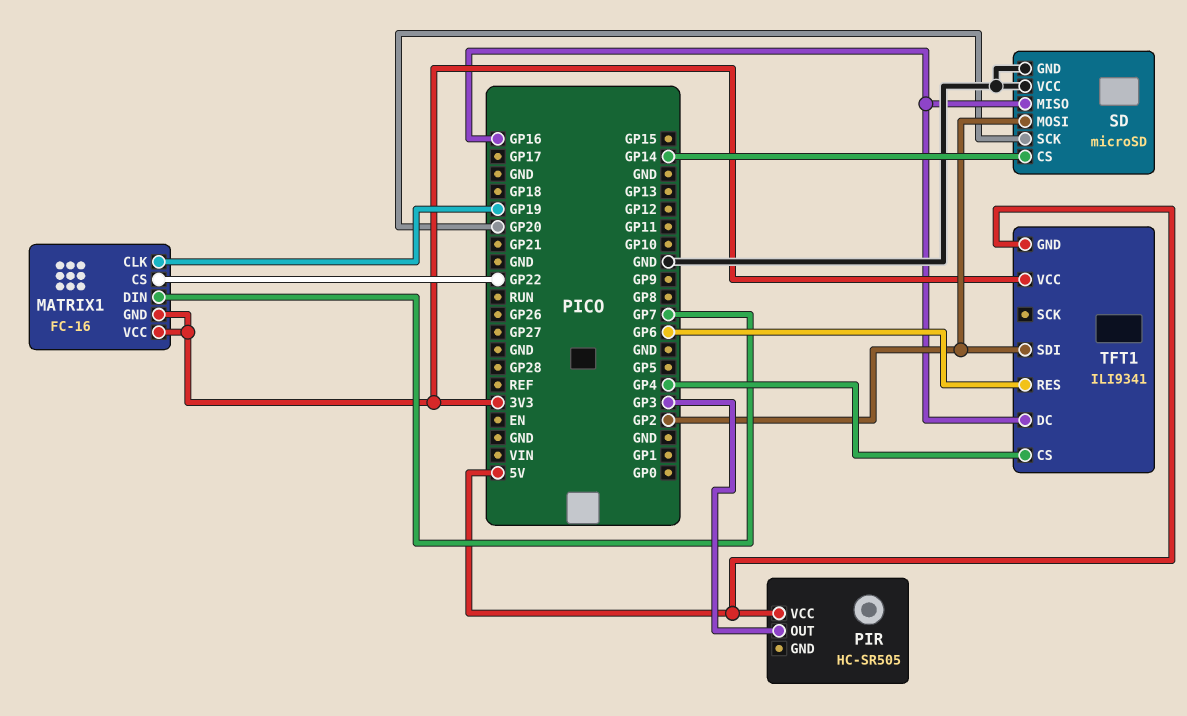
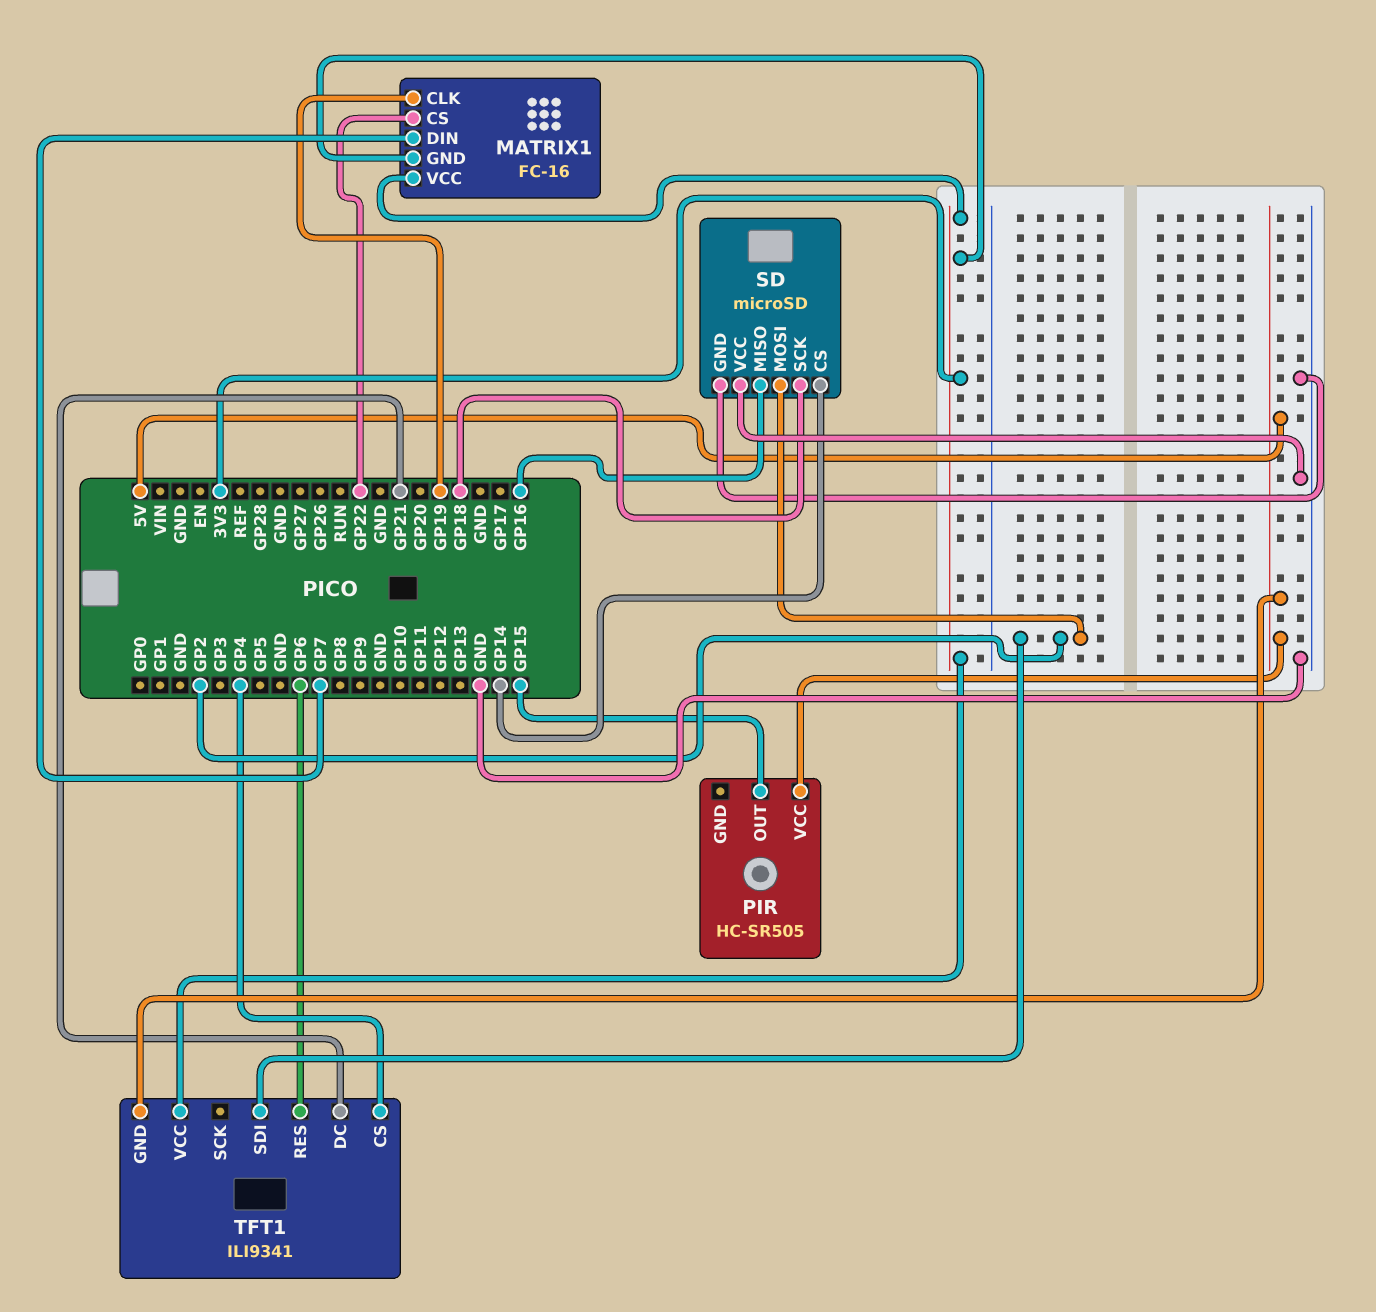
PIR pin OUT: GP3 -> GP15
SD pin SCK: GP20 -> GP18
TFT1 pin DC: GP16 -> GP21

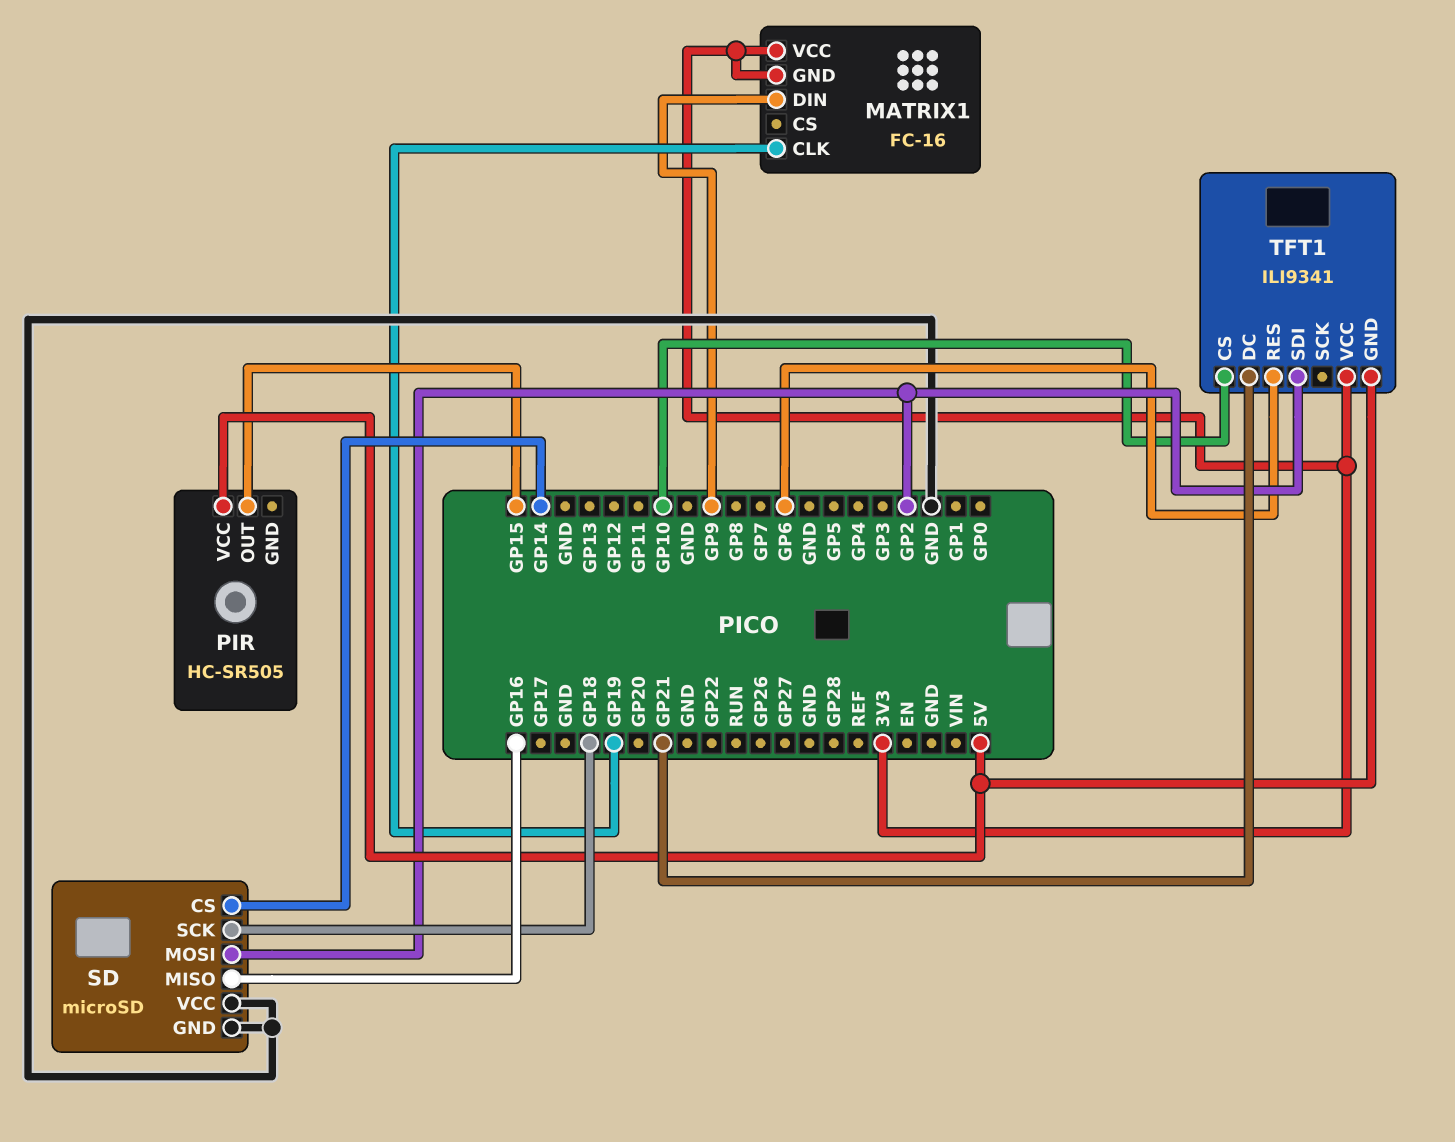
MATRIX1 pin CS: GP22 -> none
MATRIX1 pin DIN: GP7 -> GP9
TFT1 pin CS: GP4 -> GP10

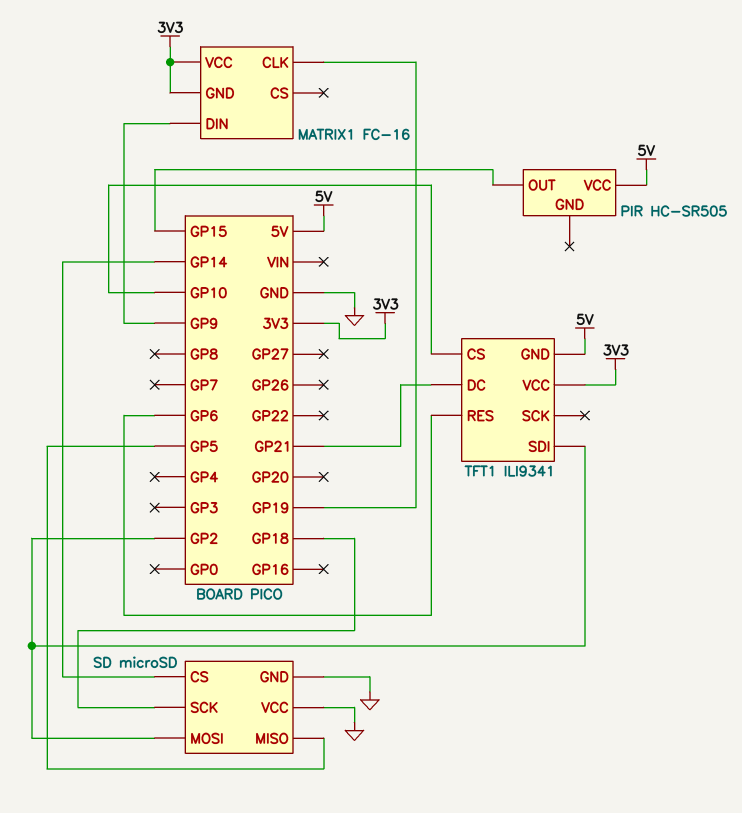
SD pin MISO: GP16 -> GP5

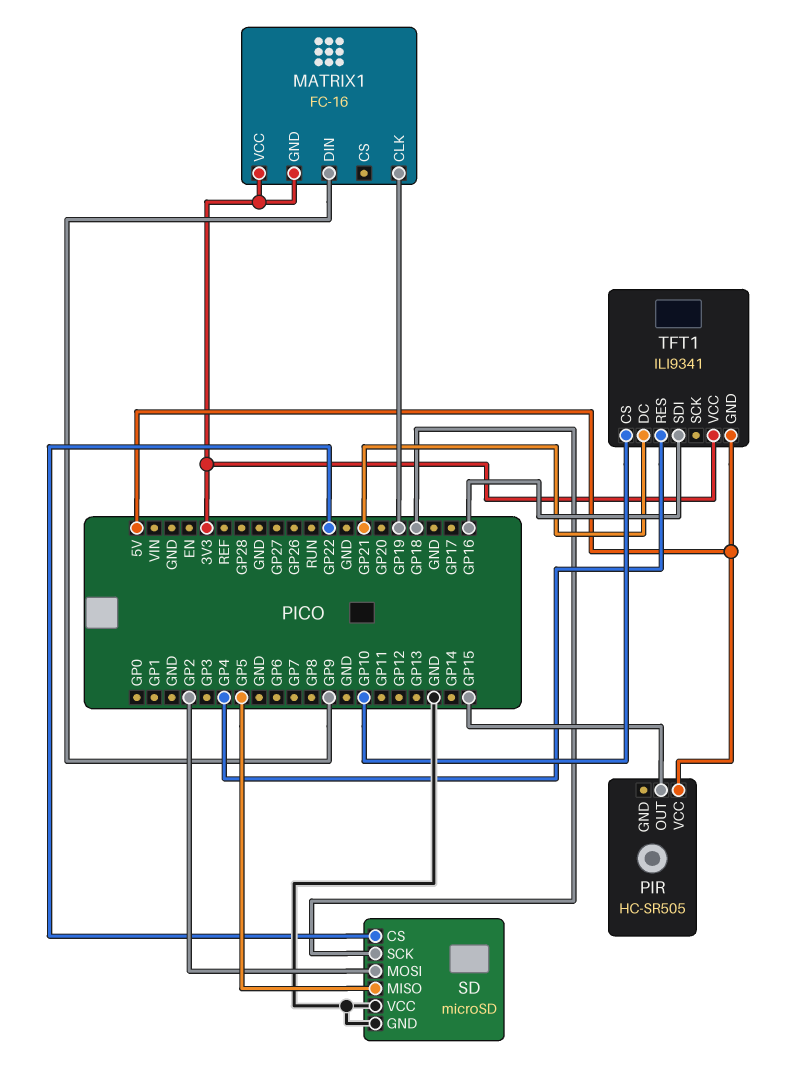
SD pin CS: GP14 -> GP22
TFT1 pin RES: GP6 -> GP4
TFT1 pin SDI: GP2 -> GP16

